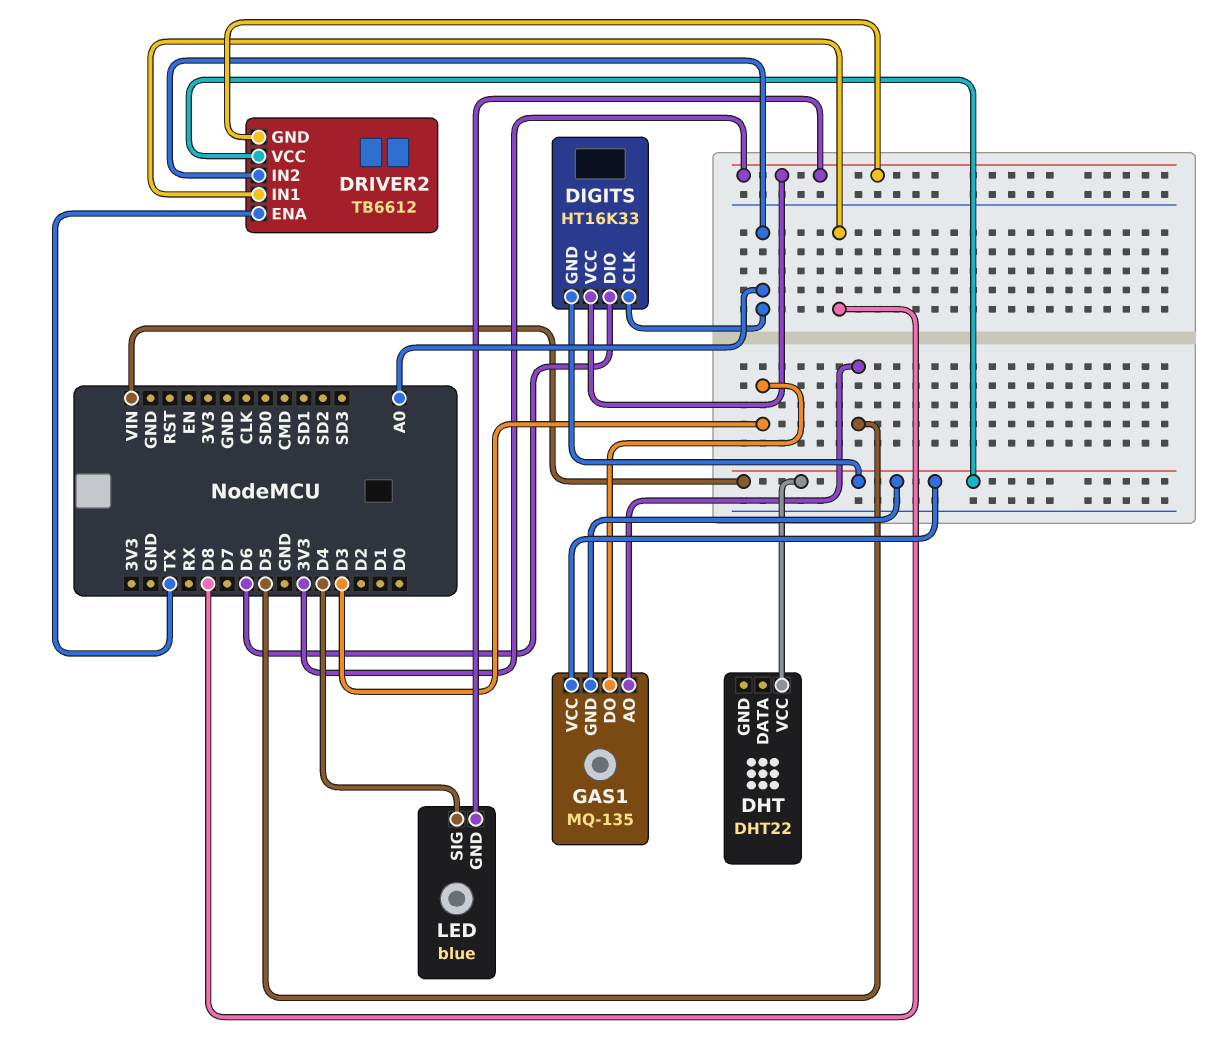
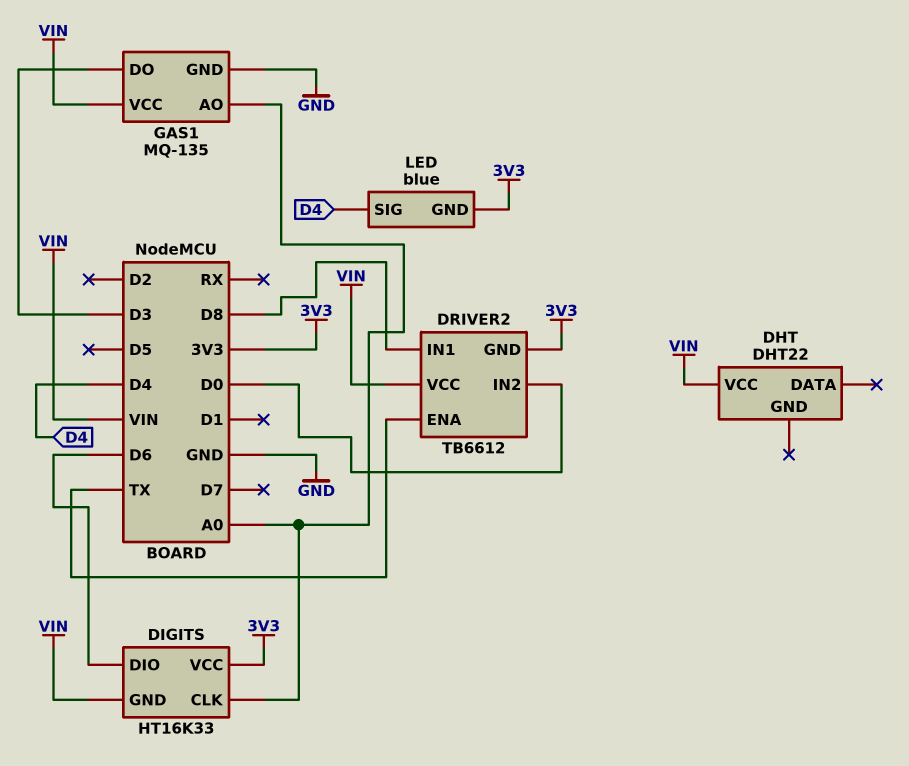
DRIVER2 pin IN2: A0 -> D0
GAS1 pin AO: D5 -> A0
GAS1 pin GND: VIN -> GND

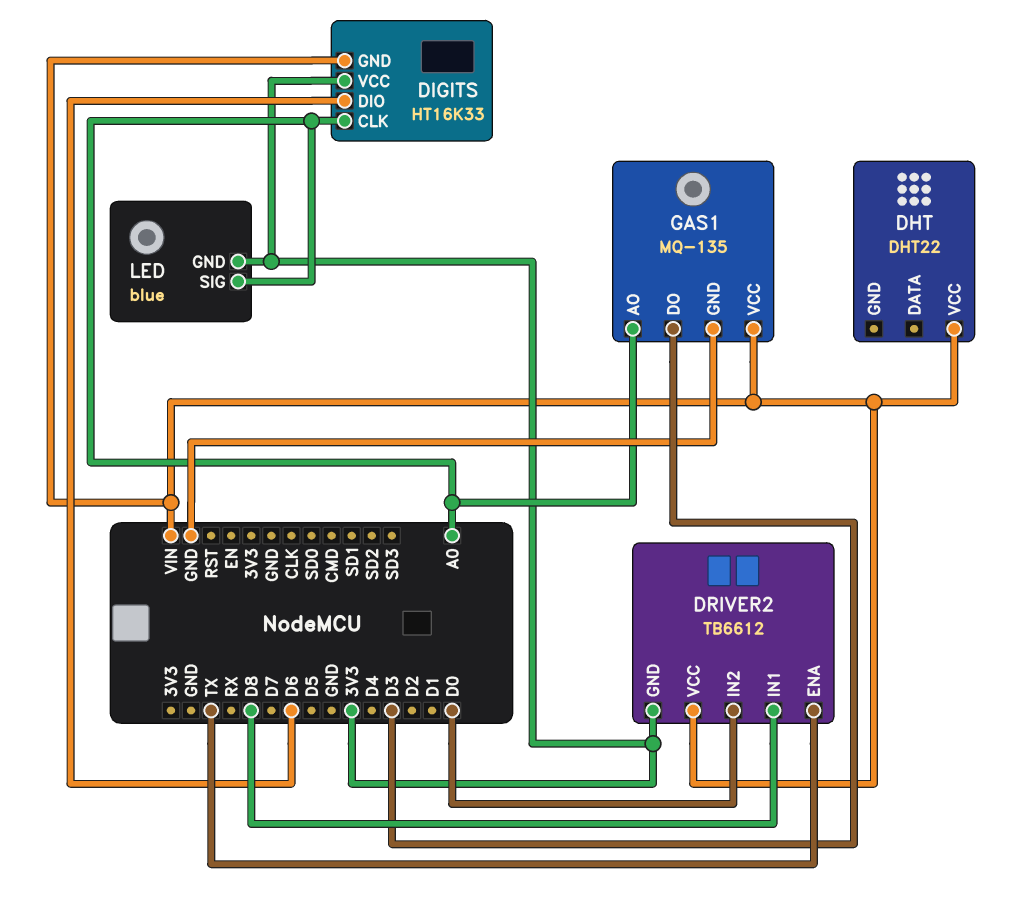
LED pin SIG: D4 -> A0

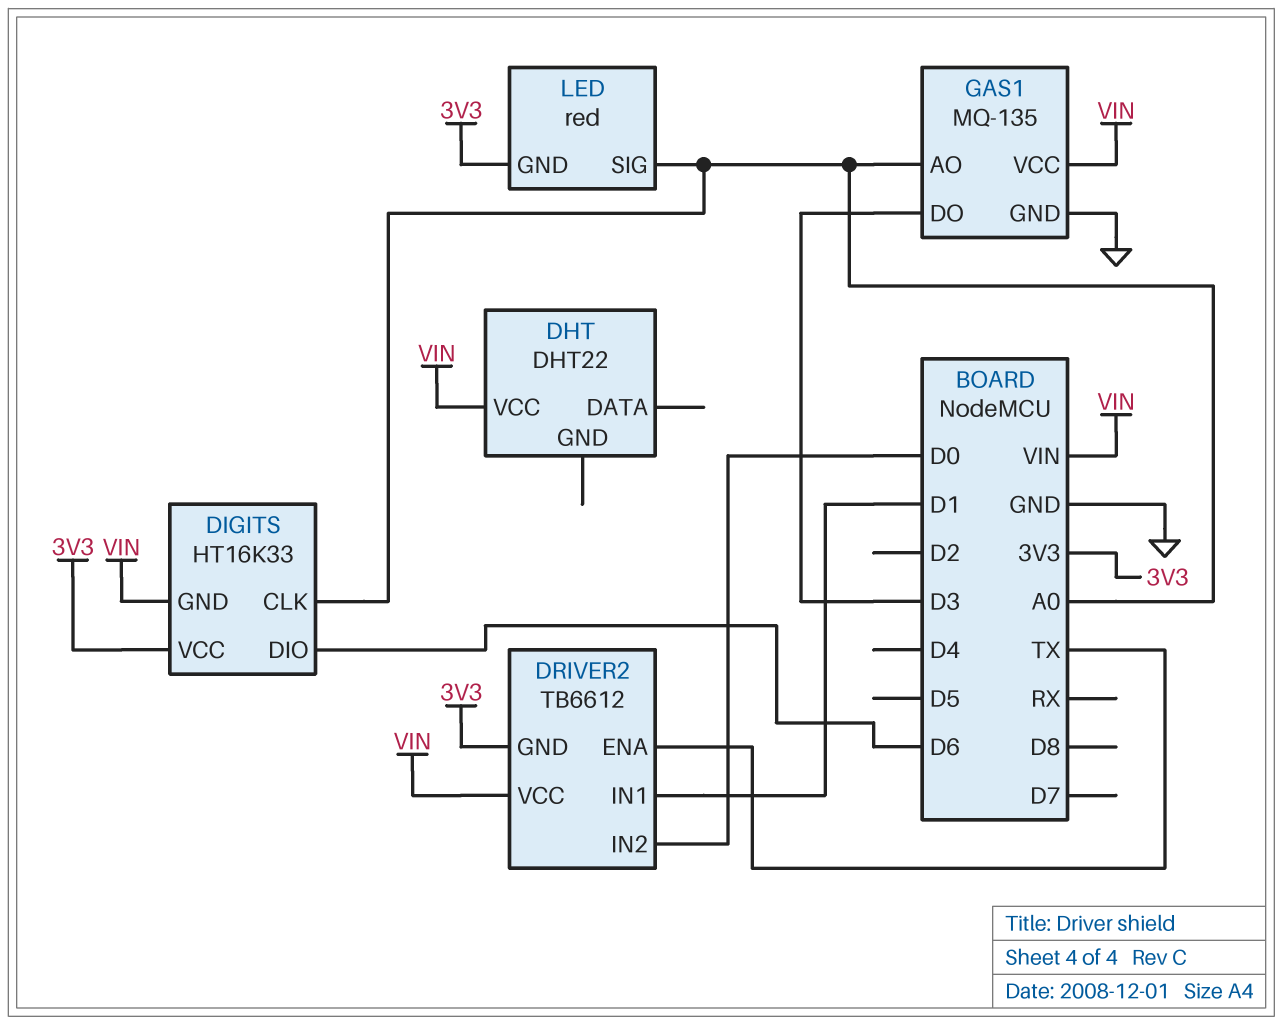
DRIVER2 pin IN1: D8 -> D1
LED: blue -> red

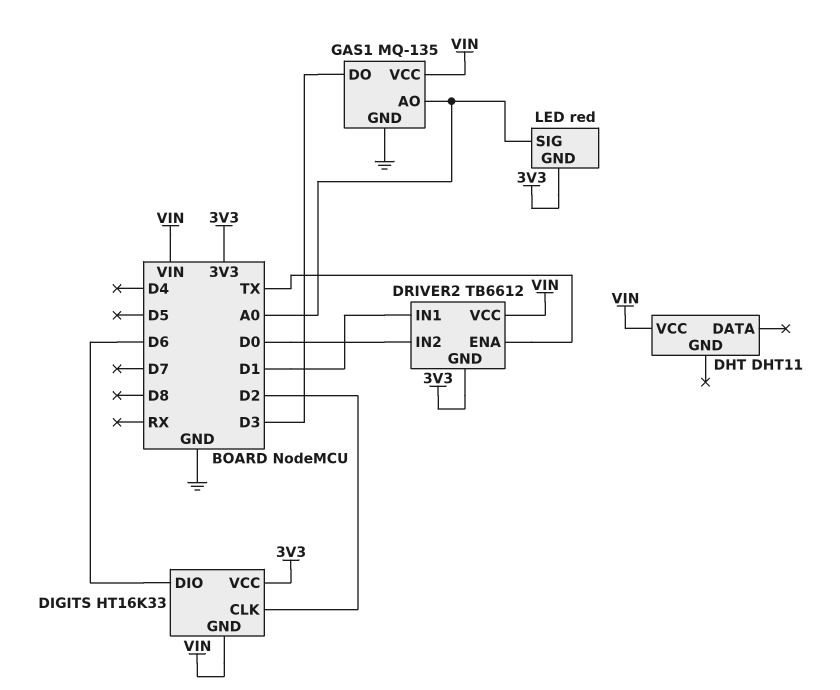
DHT: DHT22 -> DHT11
DIGITS pin CLK: A0 -> D2

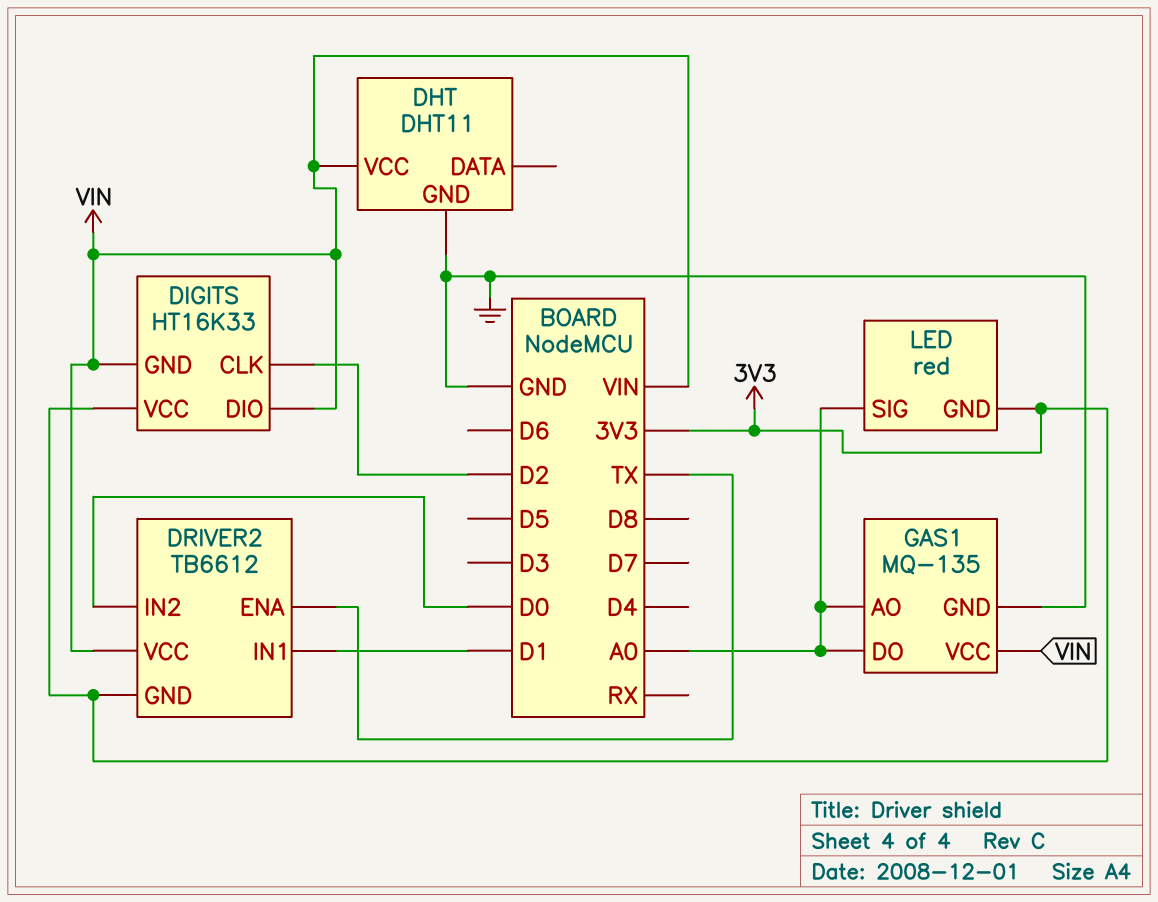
DHT pin GND: none -> GND
DIGITS pin DIO: D6 -> VIN
GAS1 pin DO: D3 -> A0

